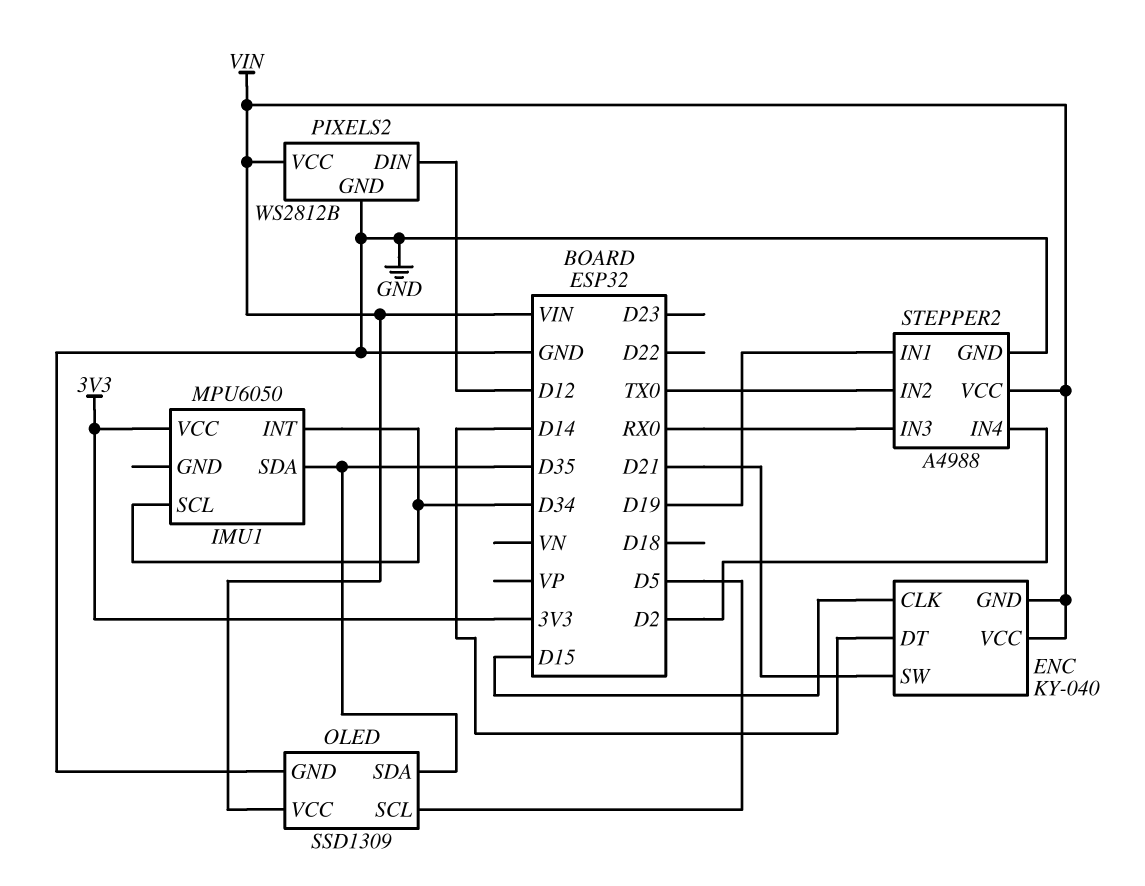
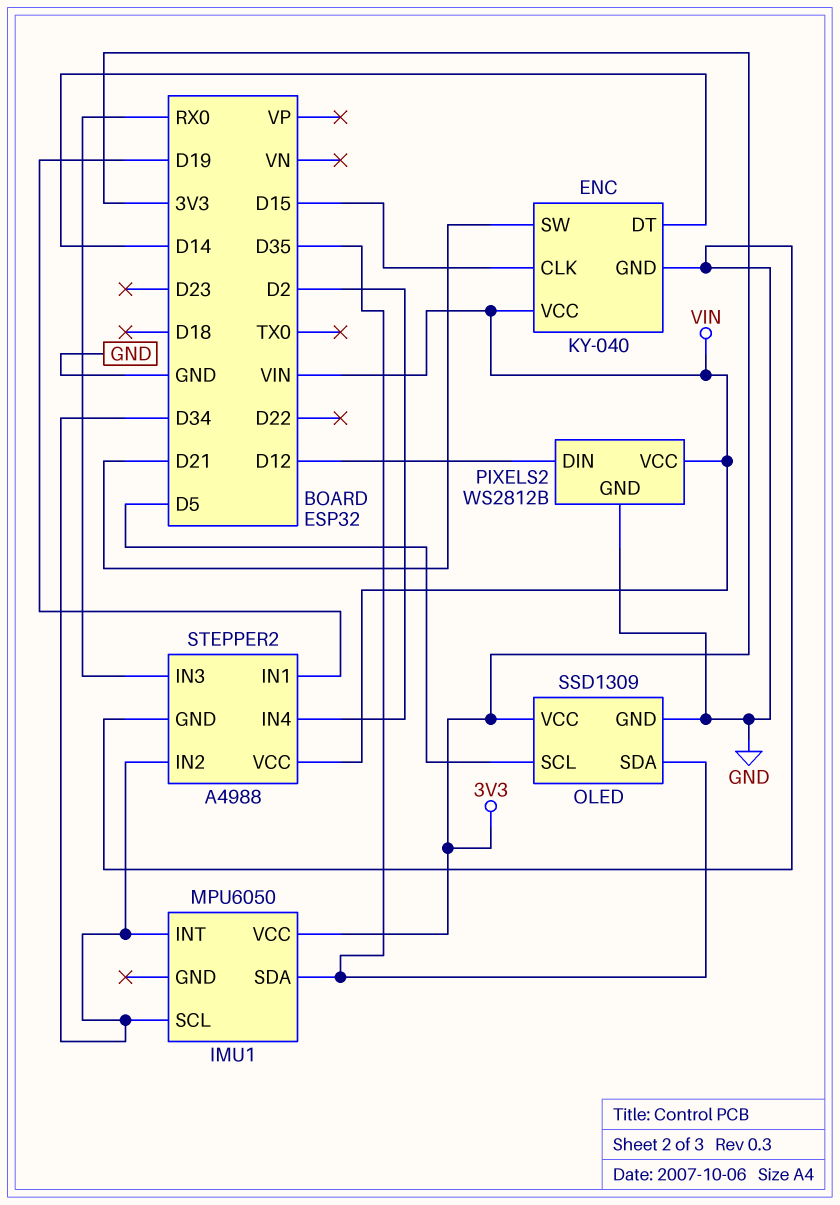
ENC pin GND: VIN -> GND
OLED pin VCC: VIN -> 3V3
STEPPER2 pin IN2: TX0 -> D34

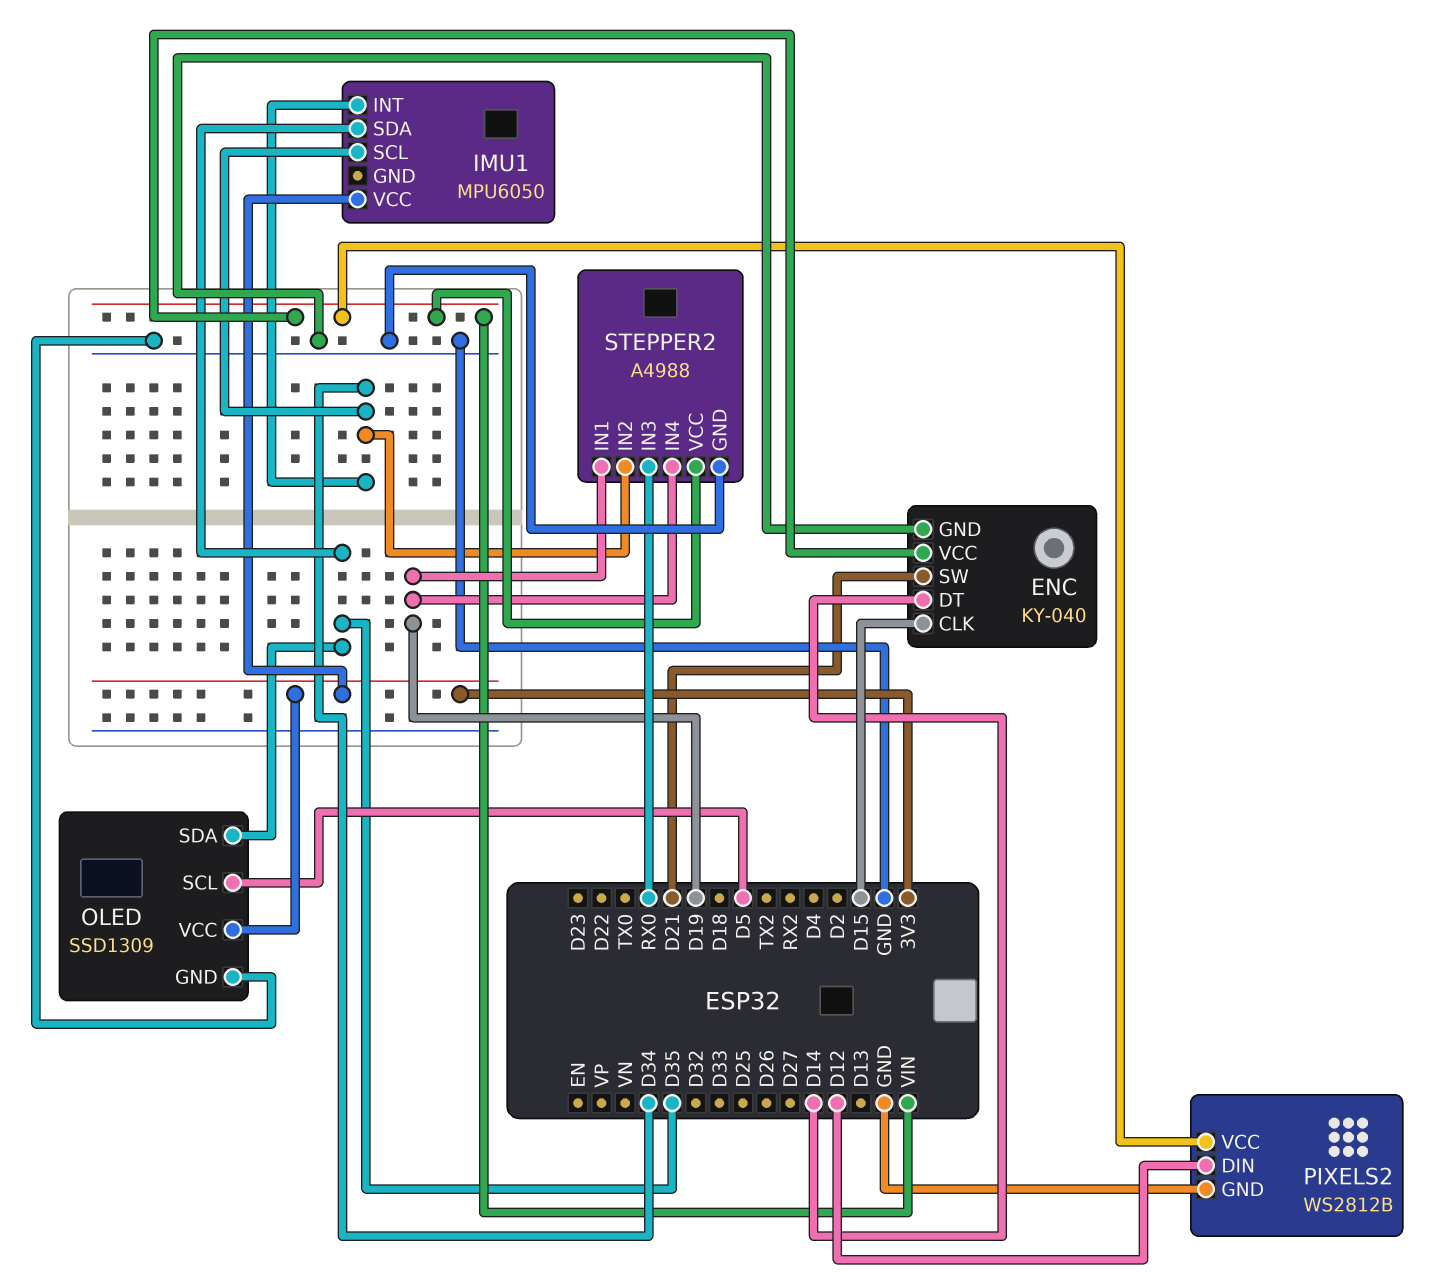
STEPPER2 pin IN4: D2 -> D19

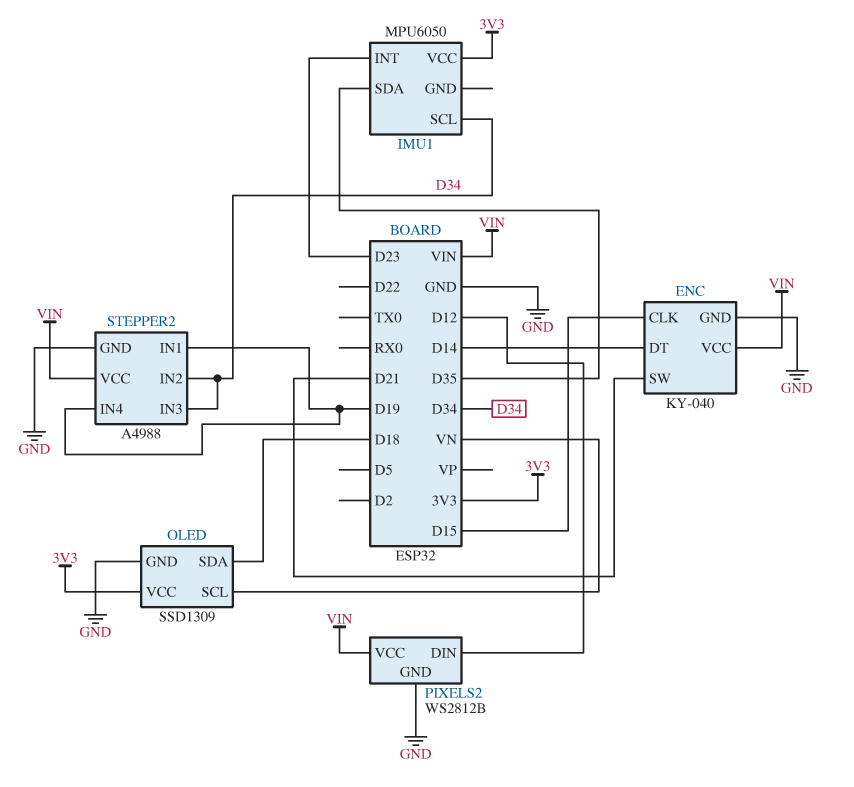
IMU1 pin INT: D34 -> D23
OLED pin SCL: D5 -> VN
OLED pin SDA: D35 -> D18
STEPPER2 pin IN3: RX0 -> D34

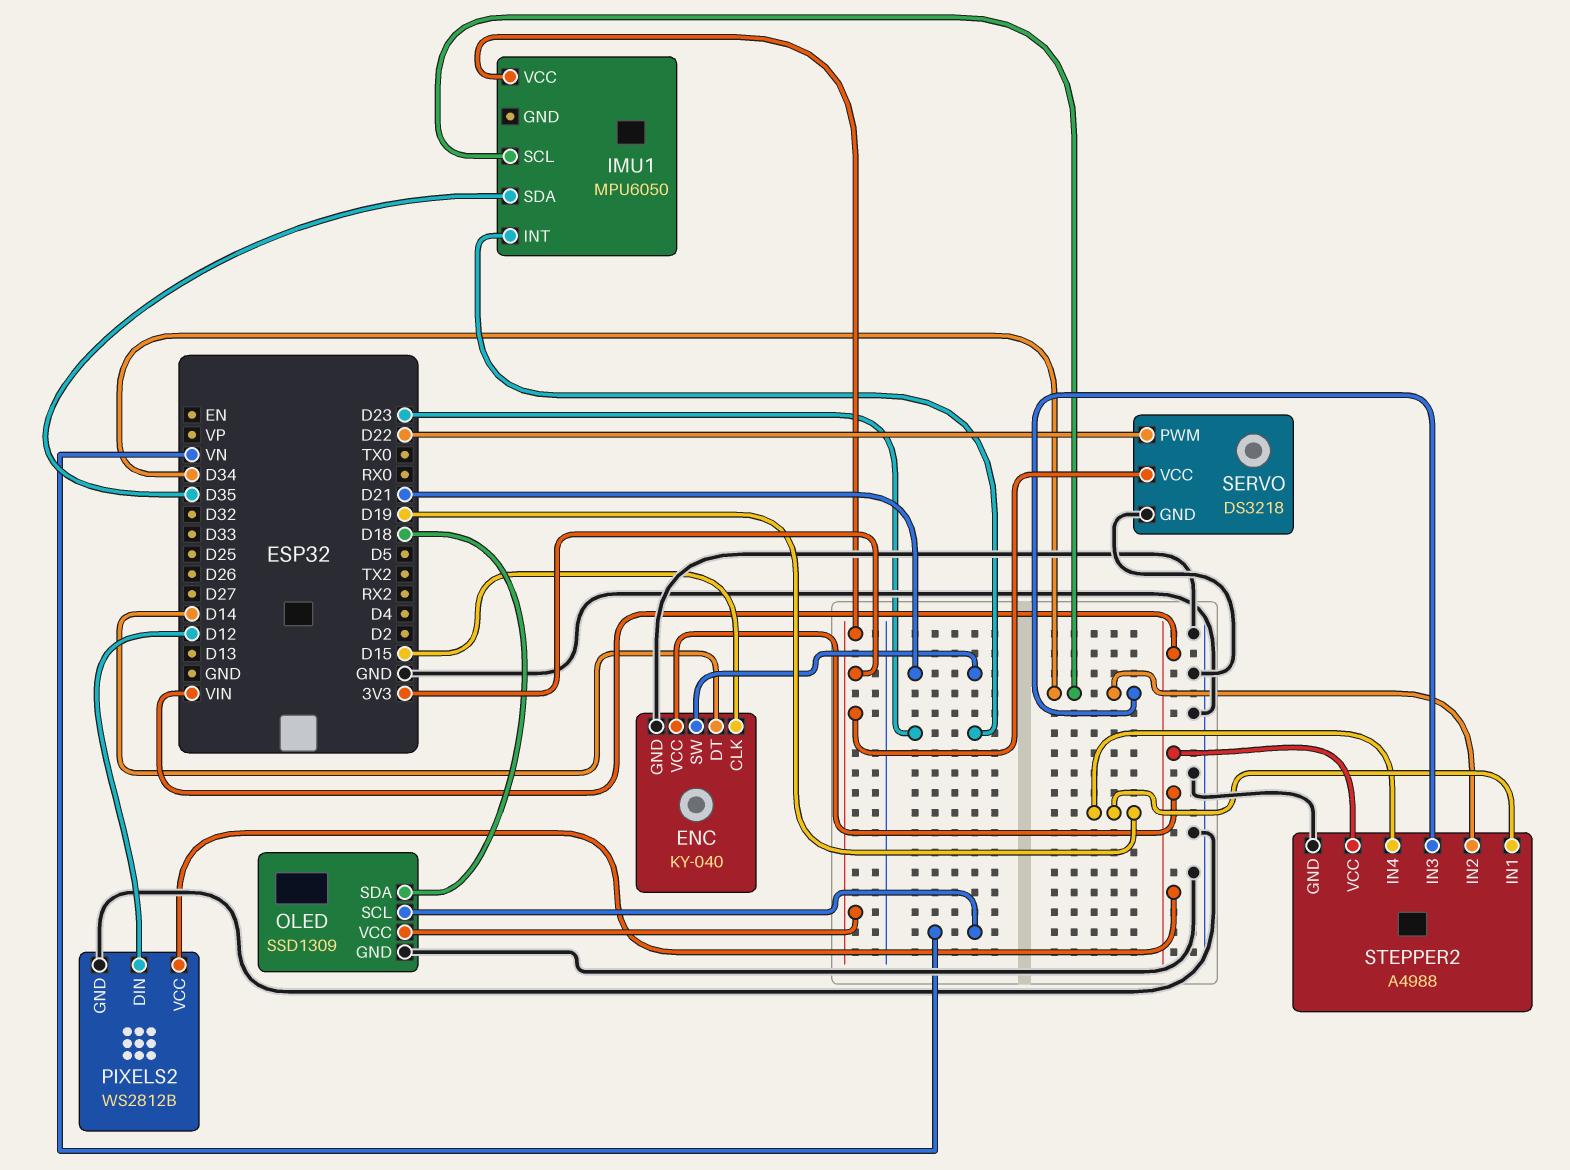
SERVO: none -> DS3218
SERVO pin GND: none -> GND
SERVO pin PWM: none -> D22
SERVO pin VCC: none -> 3V3

